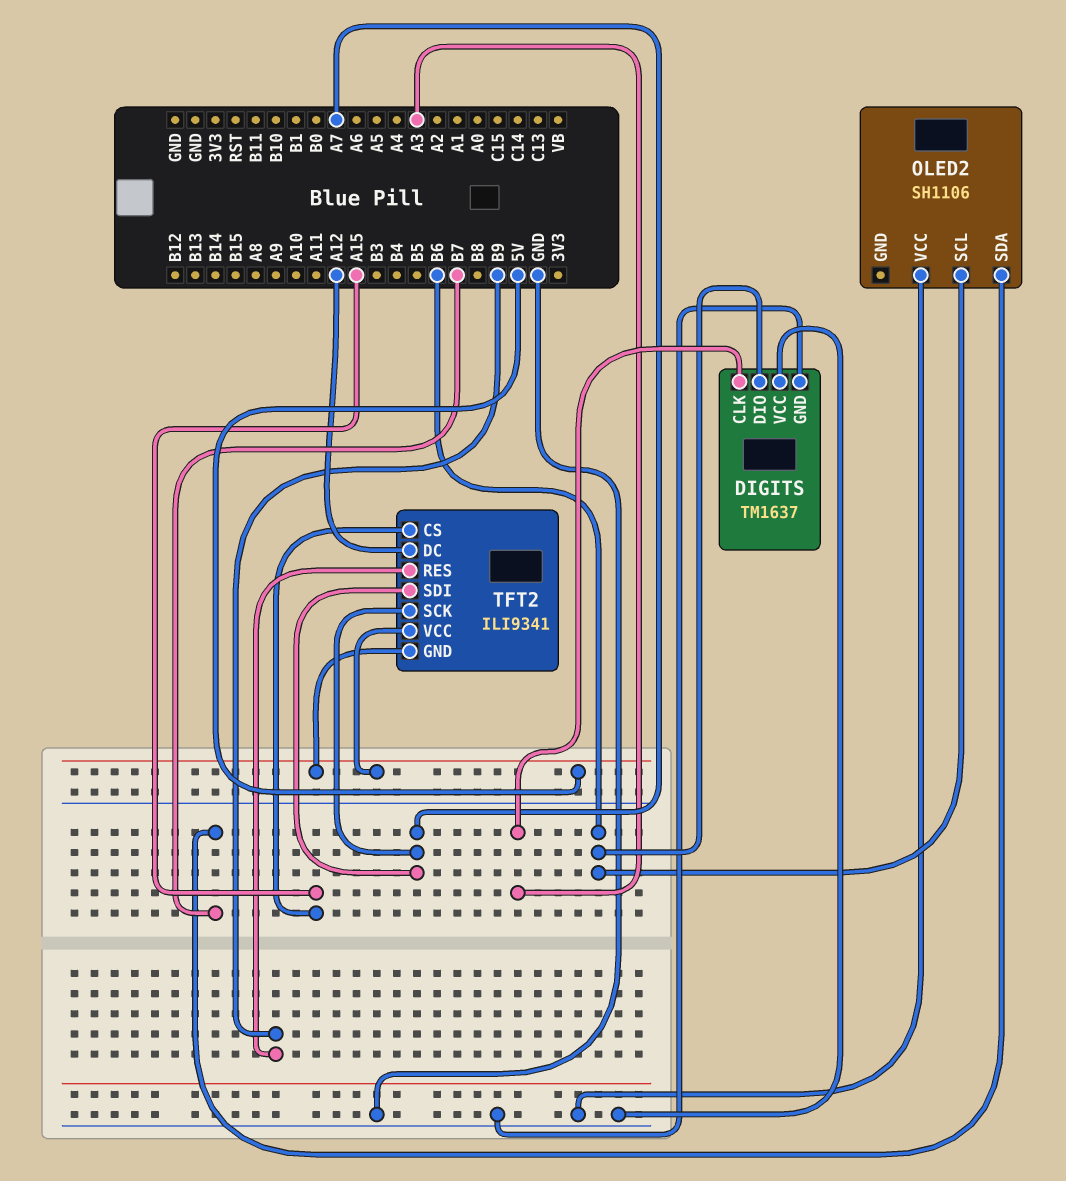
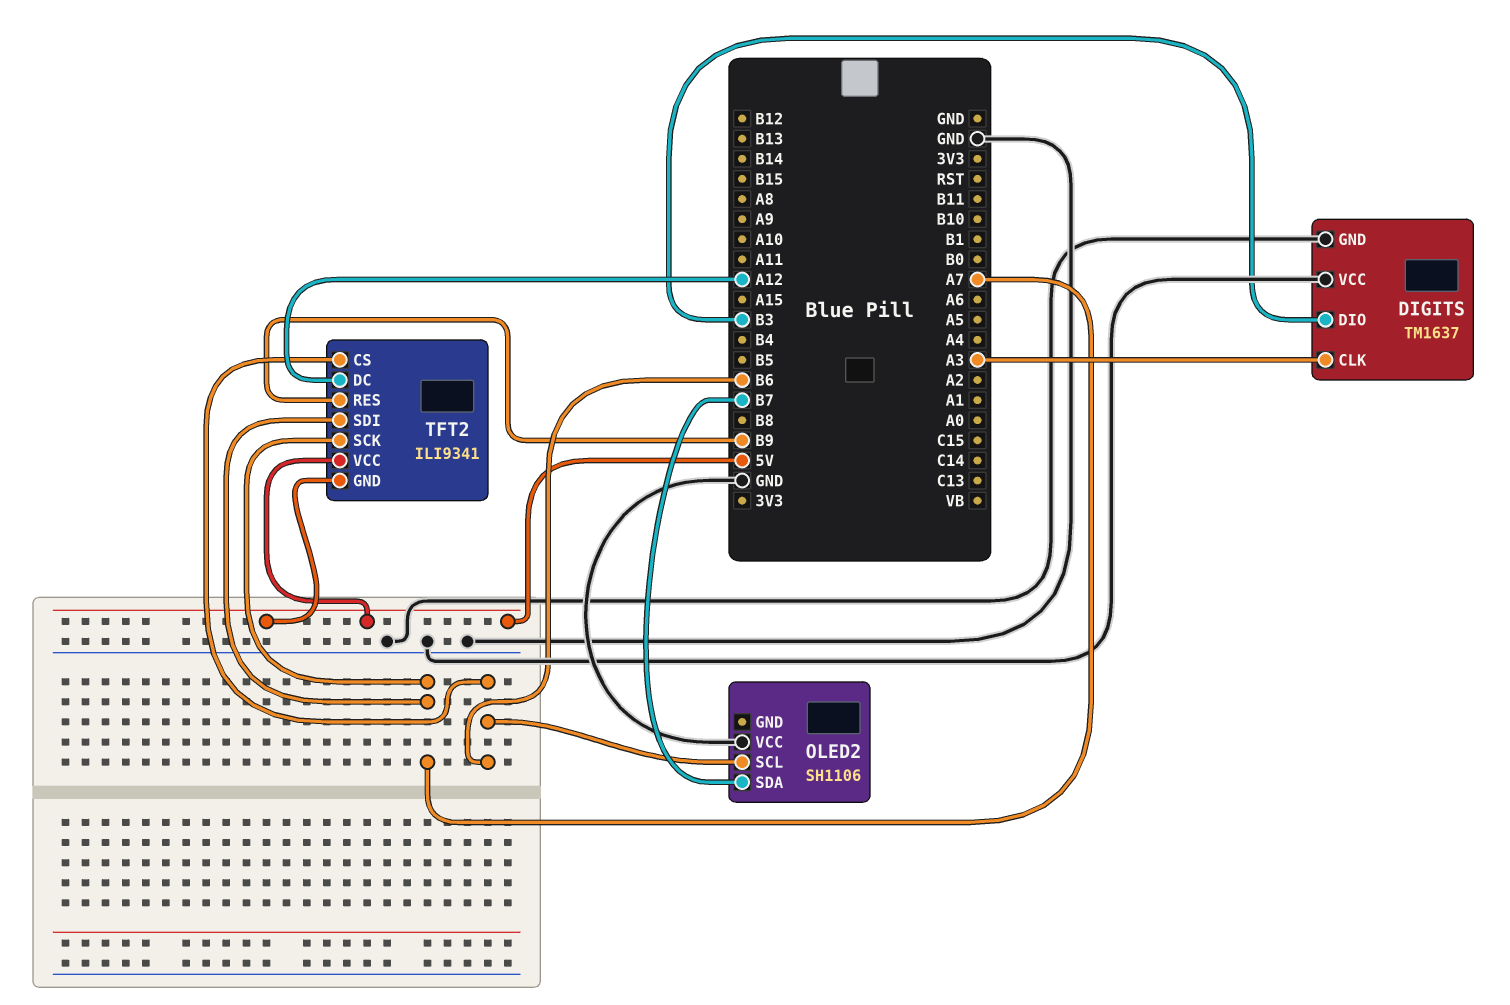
DIGITS pin DIO: B6 -> B3
TFT2 pin CS: A15 -> B6

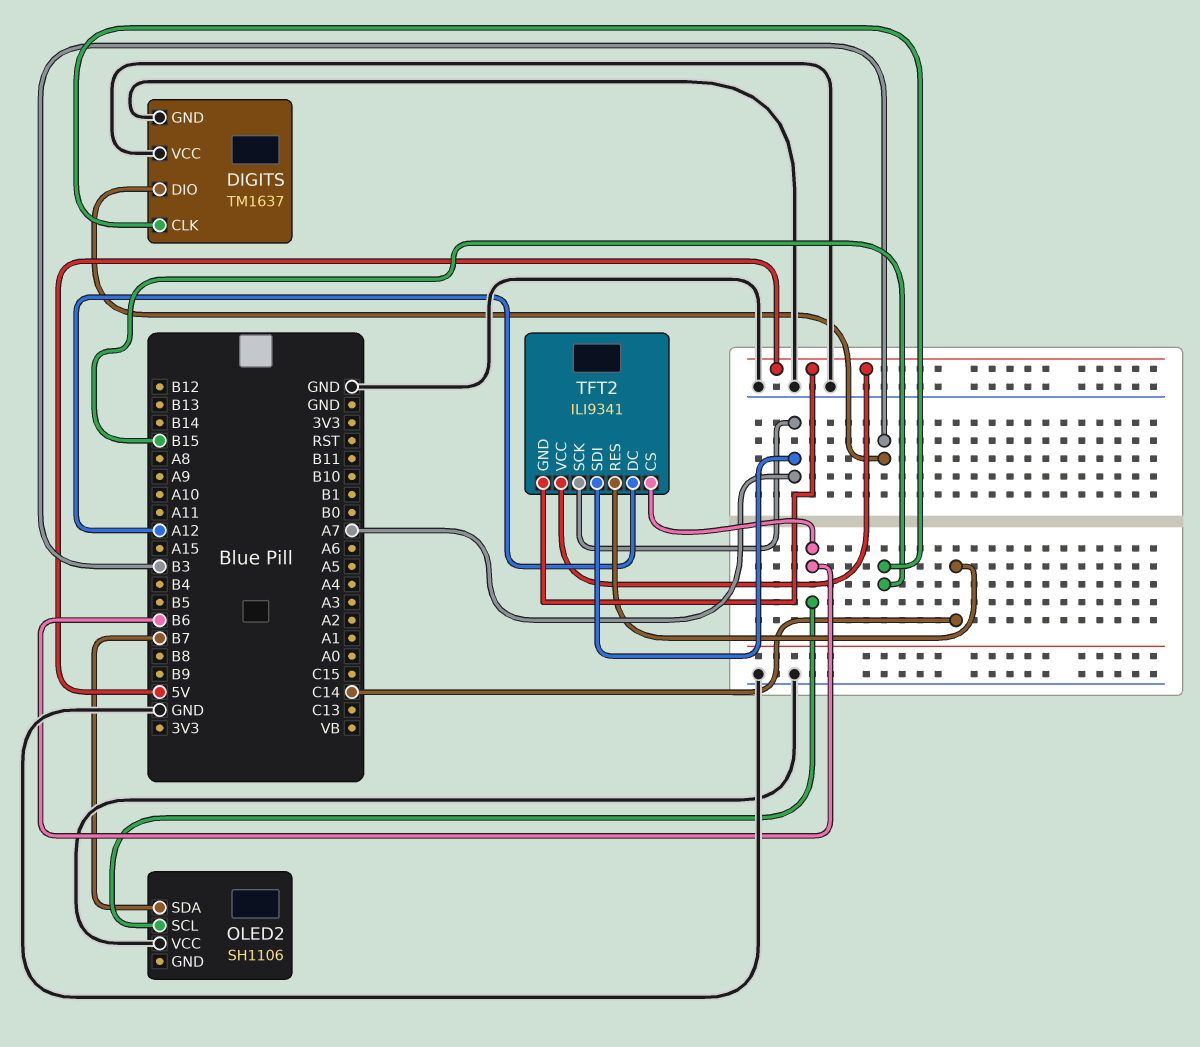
DIGITS pin CLK: A3 -> B15
TFT2 pin RES: B9 -> C14

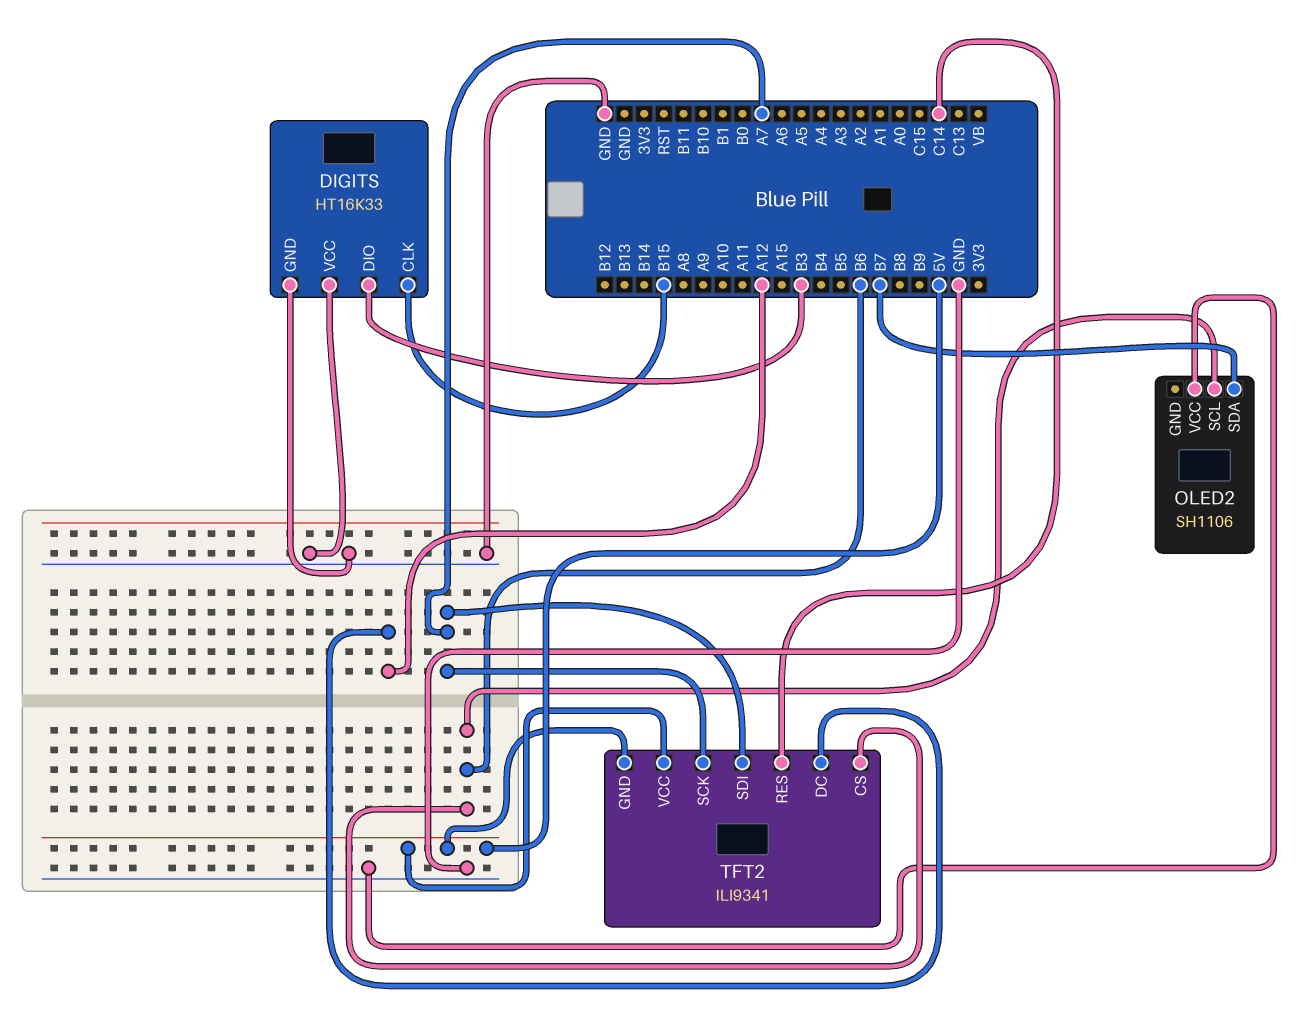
DIGITS: TM1637 -> HT16K33

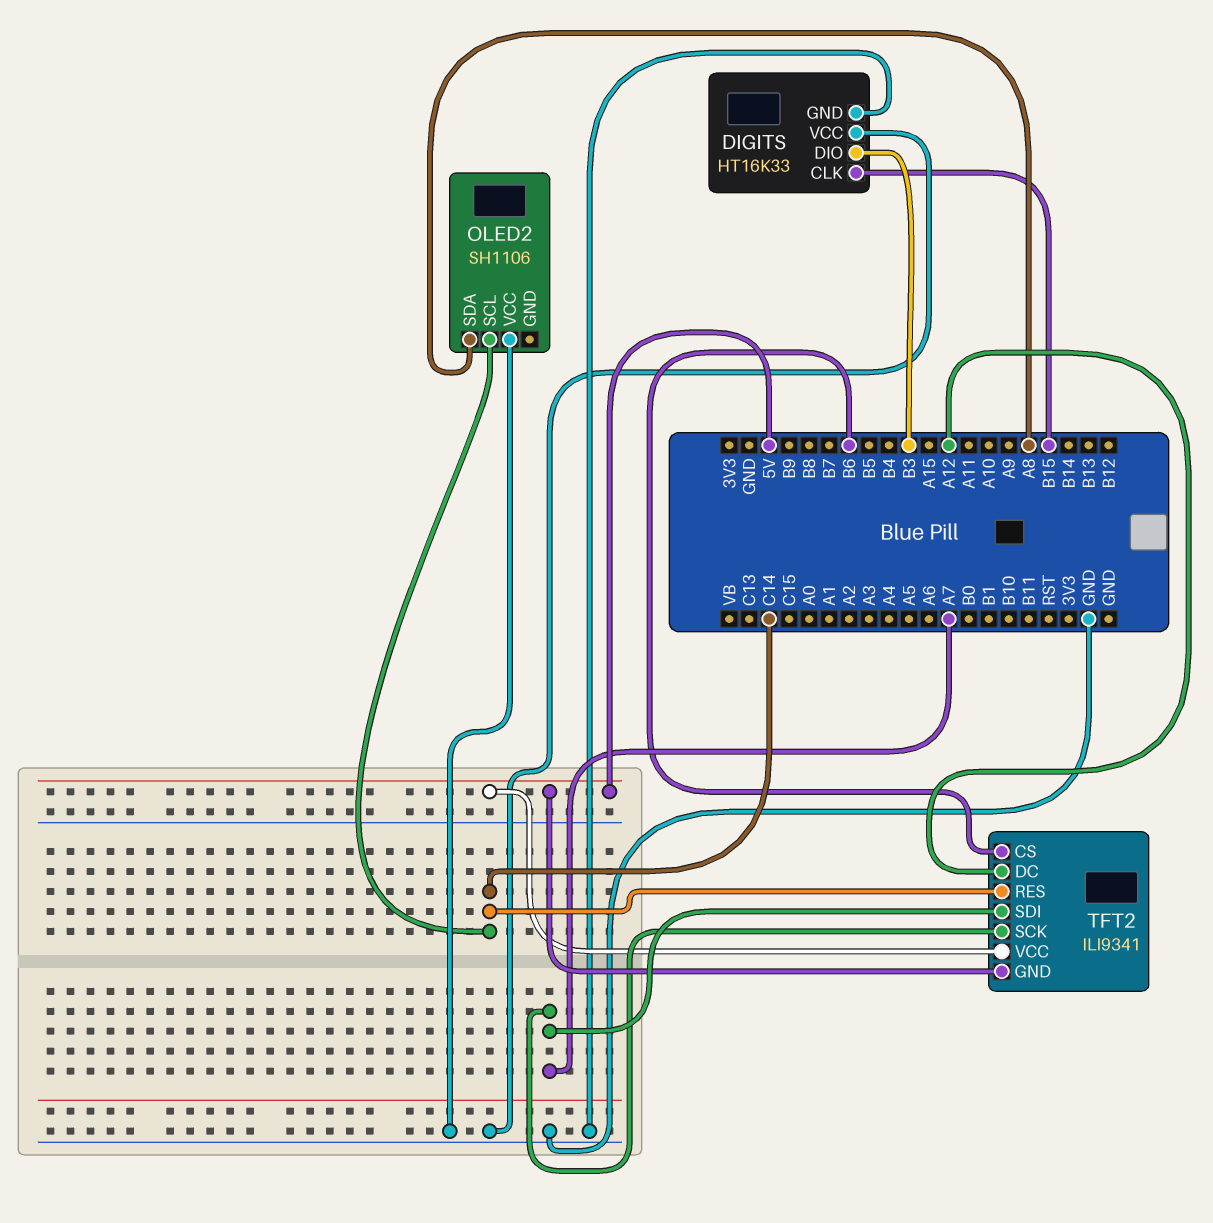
OLED2 pin SCL: B6 -> C14
OLED2 pin SDA: B7 -> A8

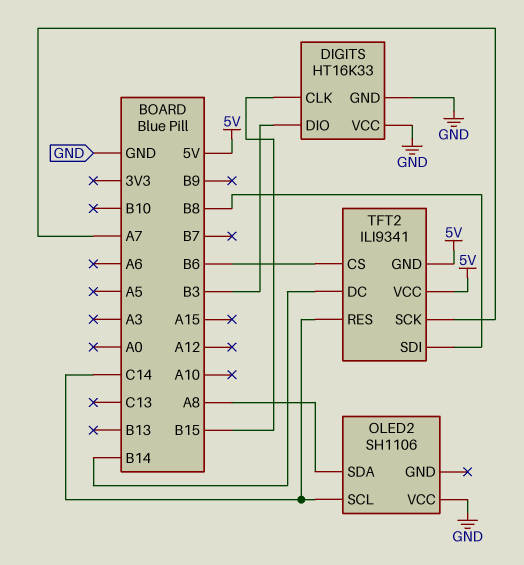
TFT2 pin DC: A12 -> B14
TFT2 pin SDI: A7 -> B8

